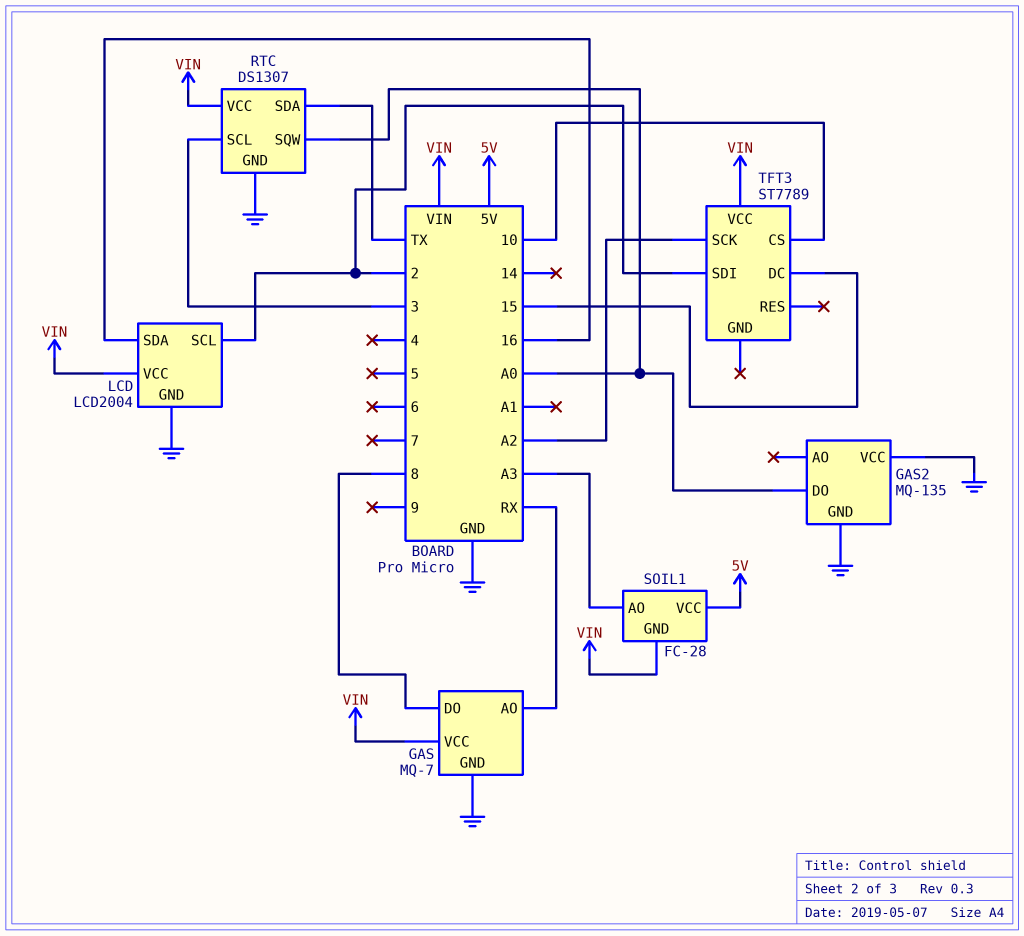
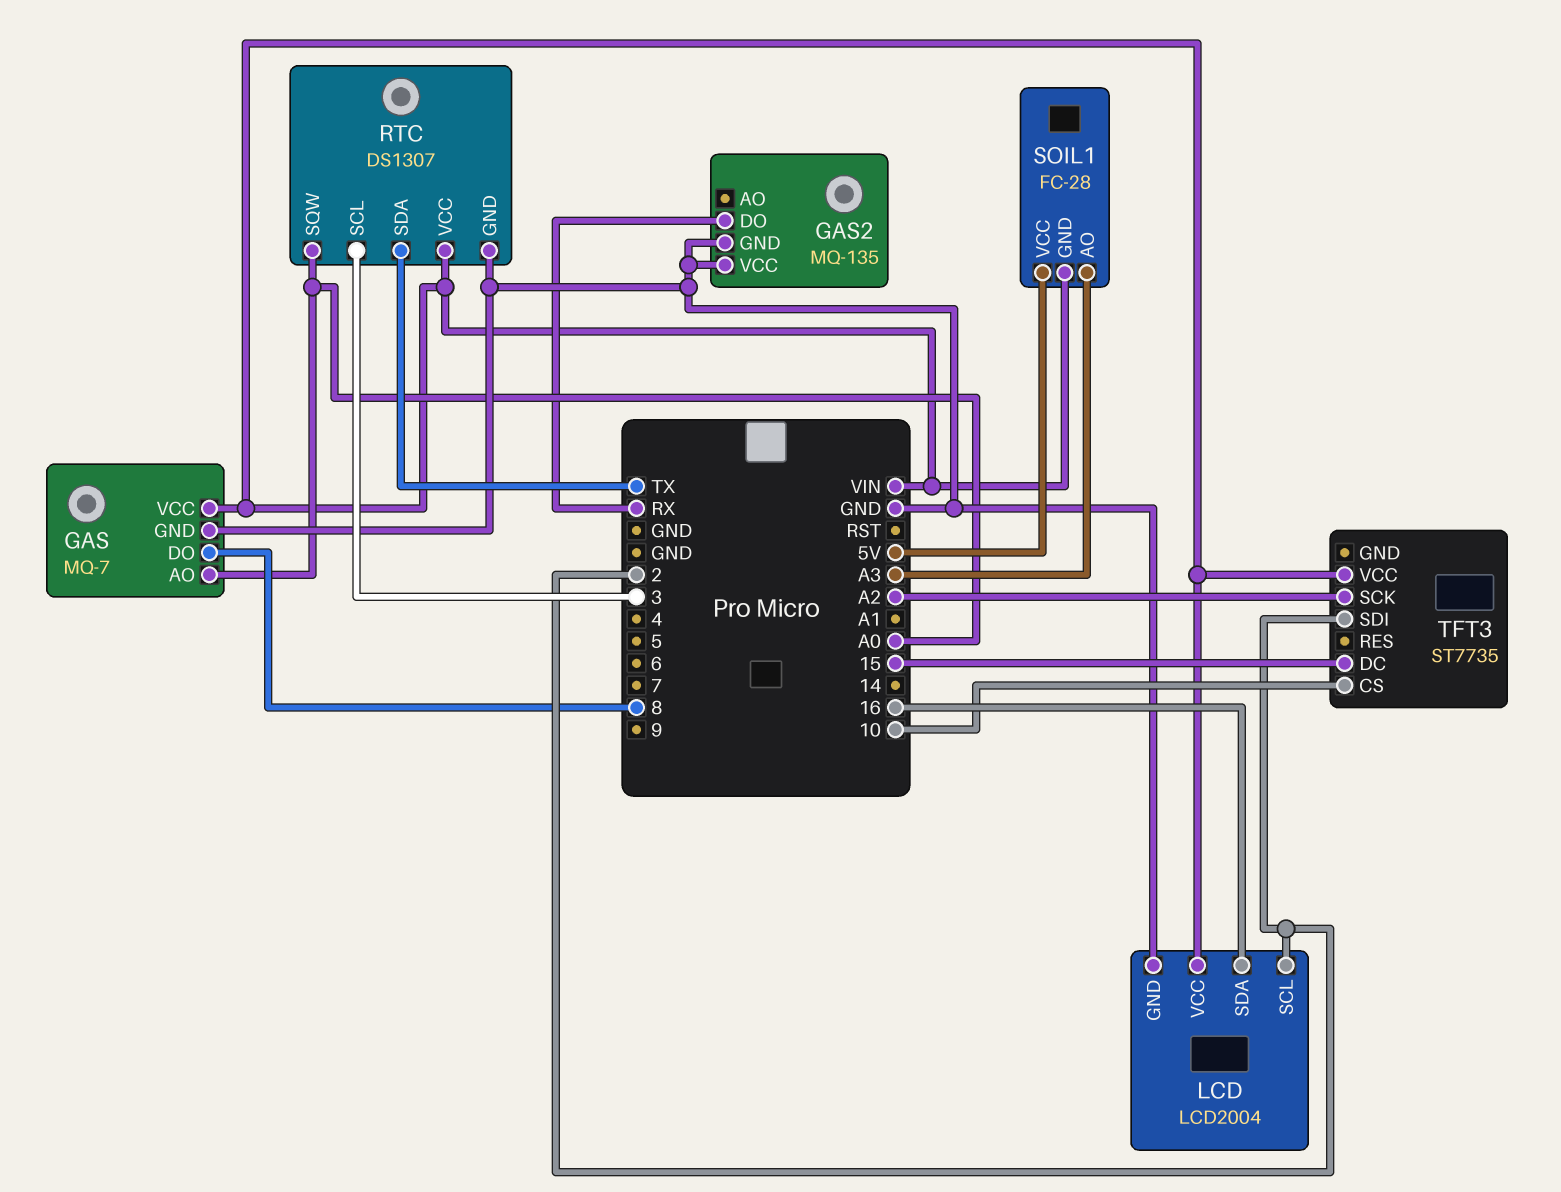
GAS pin AO: RX -> A0
GAS2 pin DO: A0 -> RX
TFT3: ST7789 -> ST7735

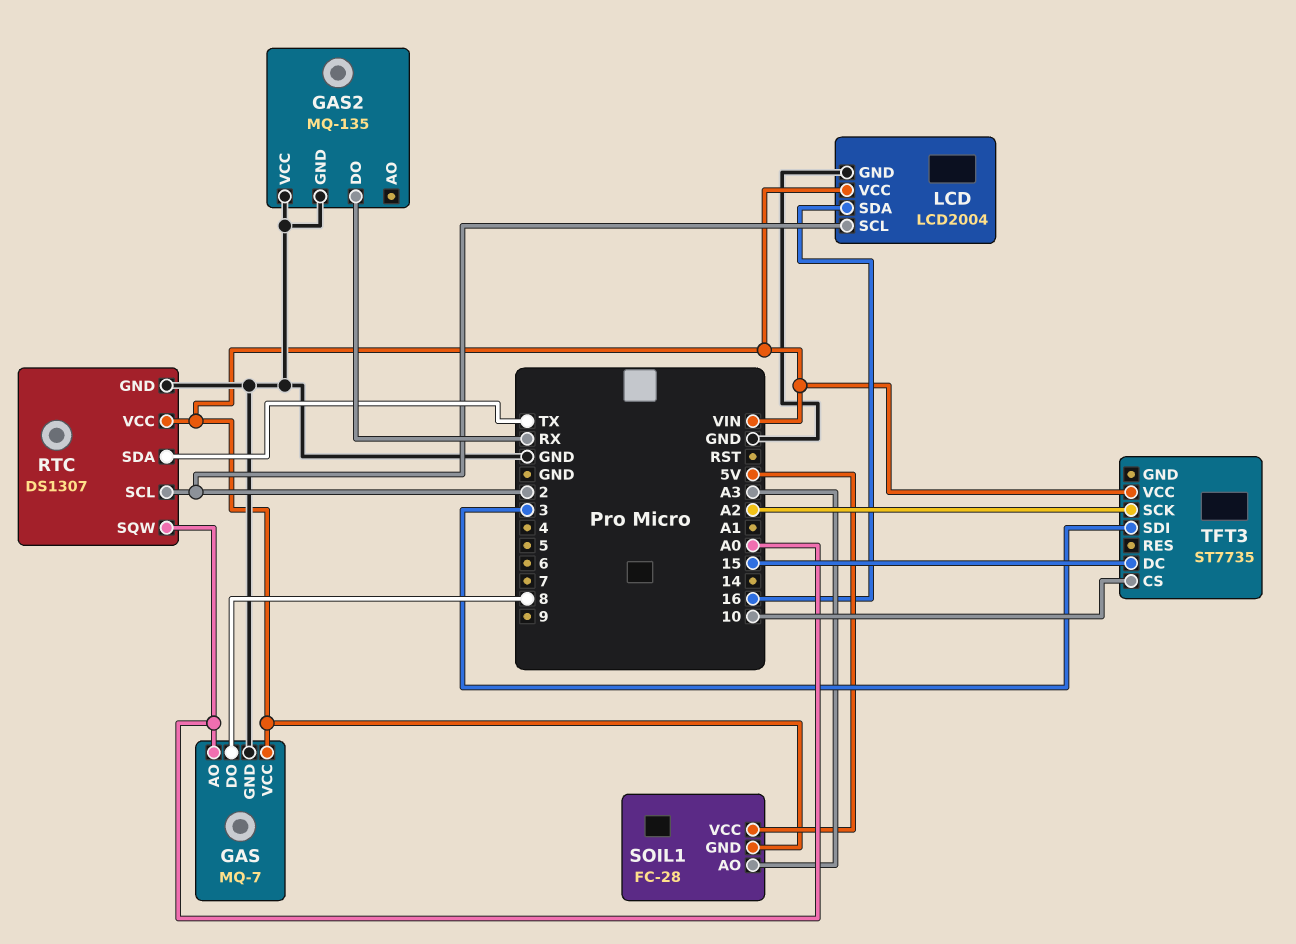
RTC pin SCL: 3 -> 2
TFT3 pin SDI: 2 -> 3

